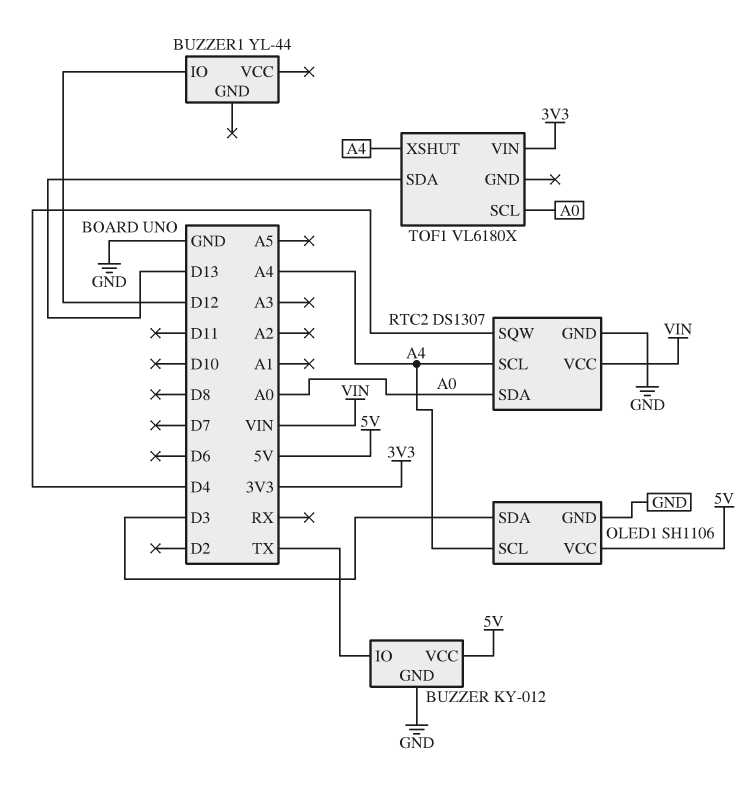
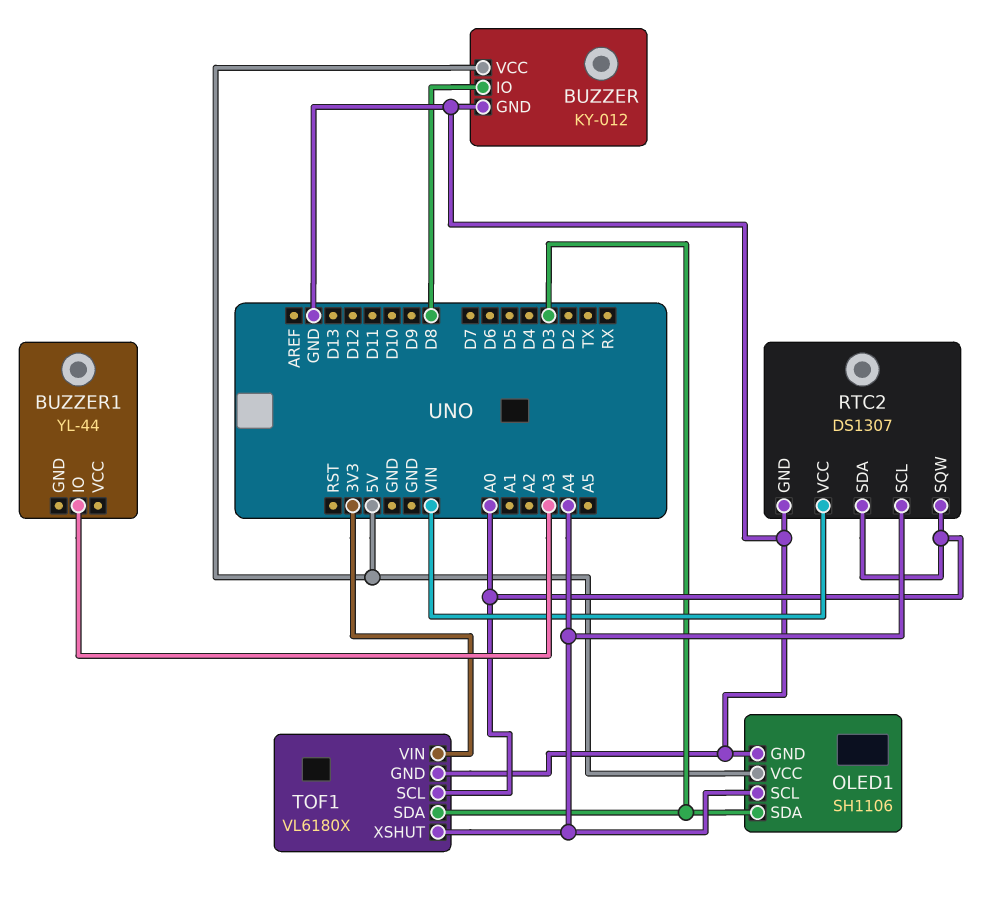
BUZZER pin IO: TX -> D8
BUZZER1 pin IO: D12 -> A3
RTC2 pin SQW: D4 -> A0
TOF1 pin GND: none -> GND
TOF1 pin SDA: D13 -> D3

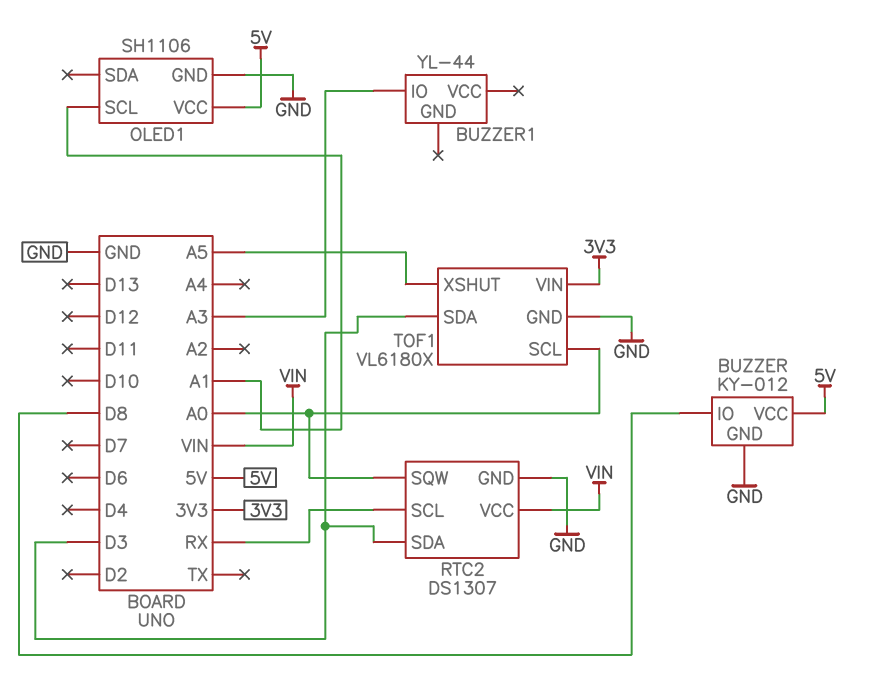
OLED1 pin SCL: A4 -> A1
OLED1 pin SDA: D3 -> none
RTC2 pin SCL: A4 -> RX
RTC2 pin SDA: A0 -> D3
TOF1 pin XSHUT: A4 -> A5

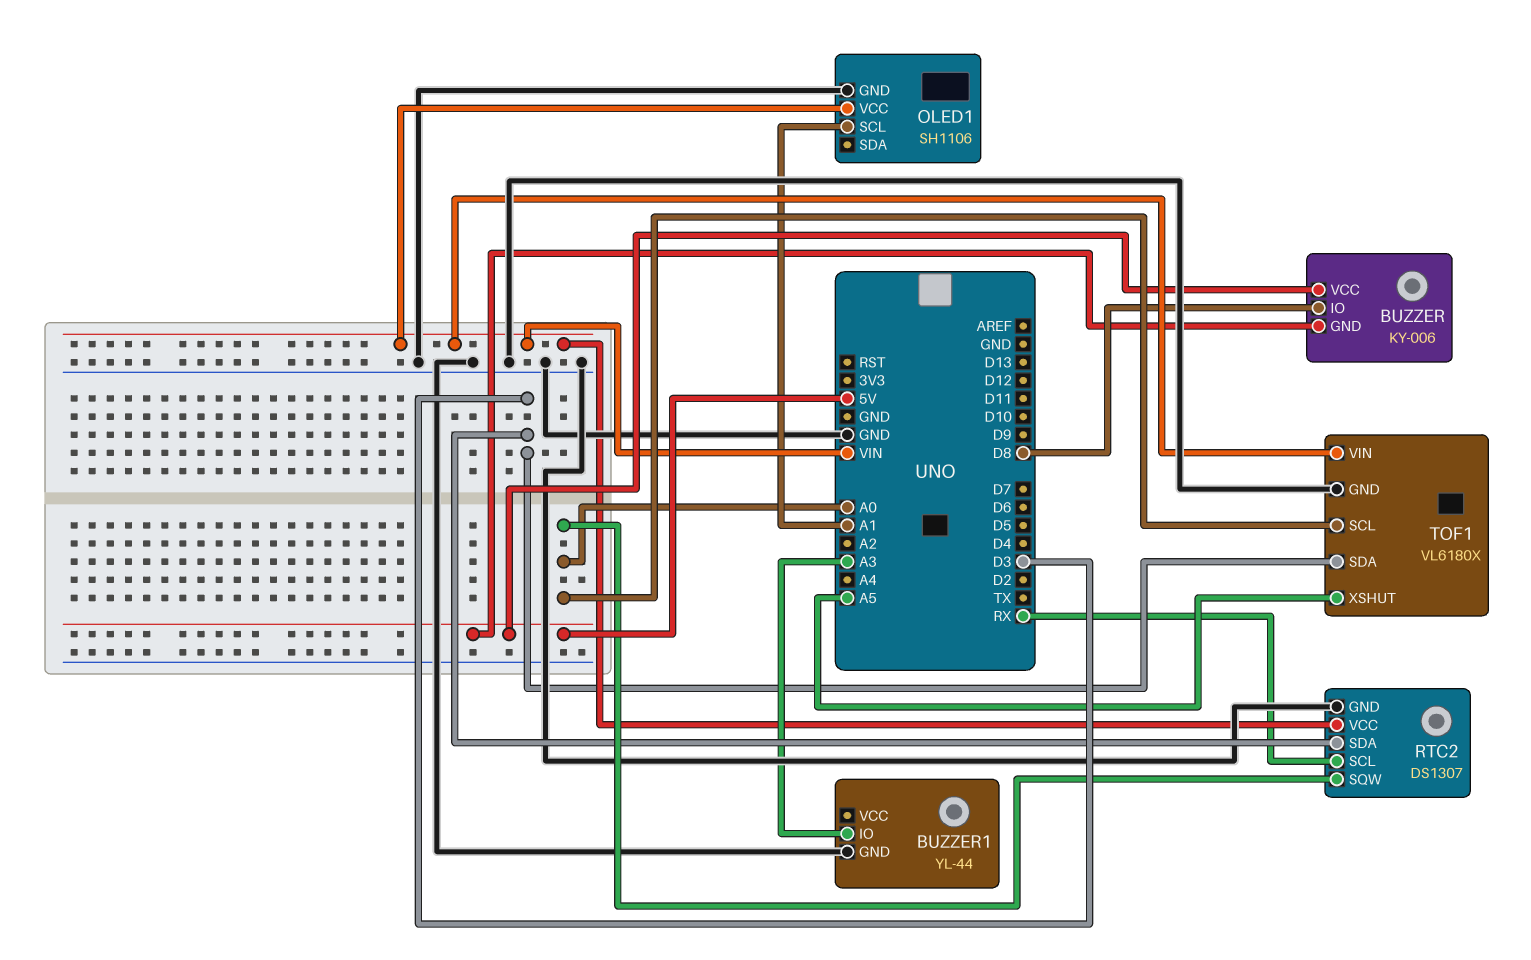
BUZZER: KY-012 -> KY-006
BUZZER pin GND: GND -> 5V
BUZZER1 pin GND: none -> GND
OLED1 pin VCC: 5V -> VIN
TOF1 pin VIN: 3V3 -> VIN

